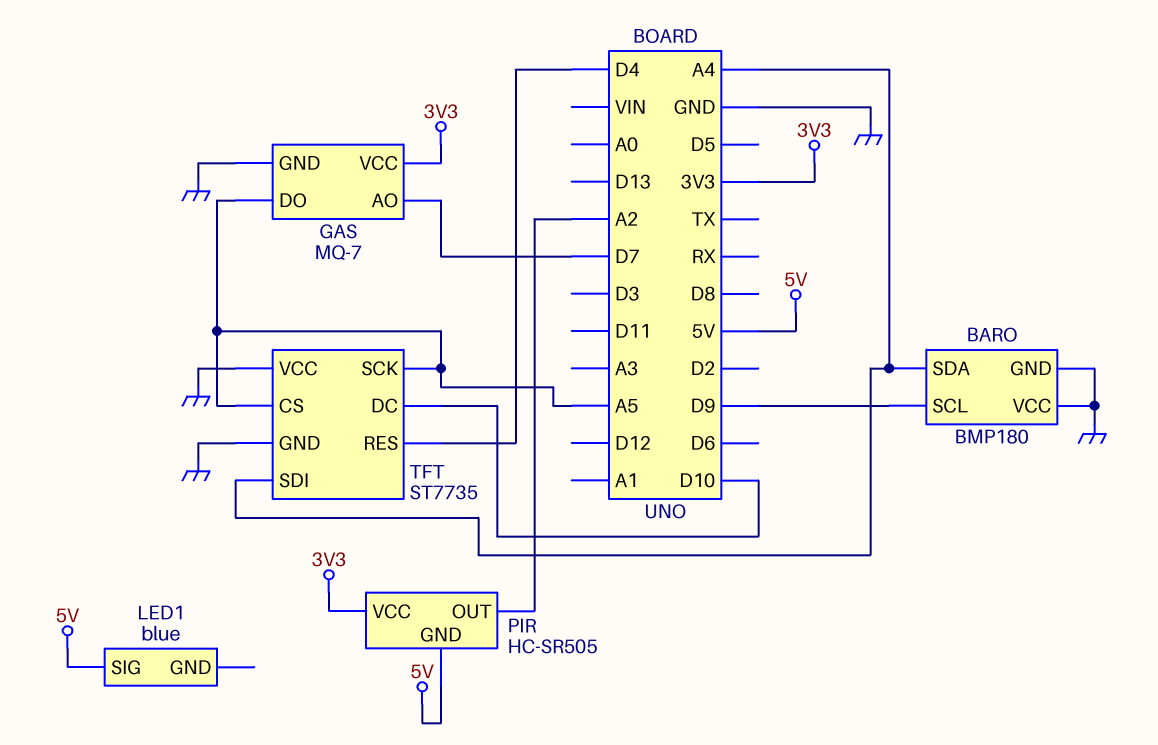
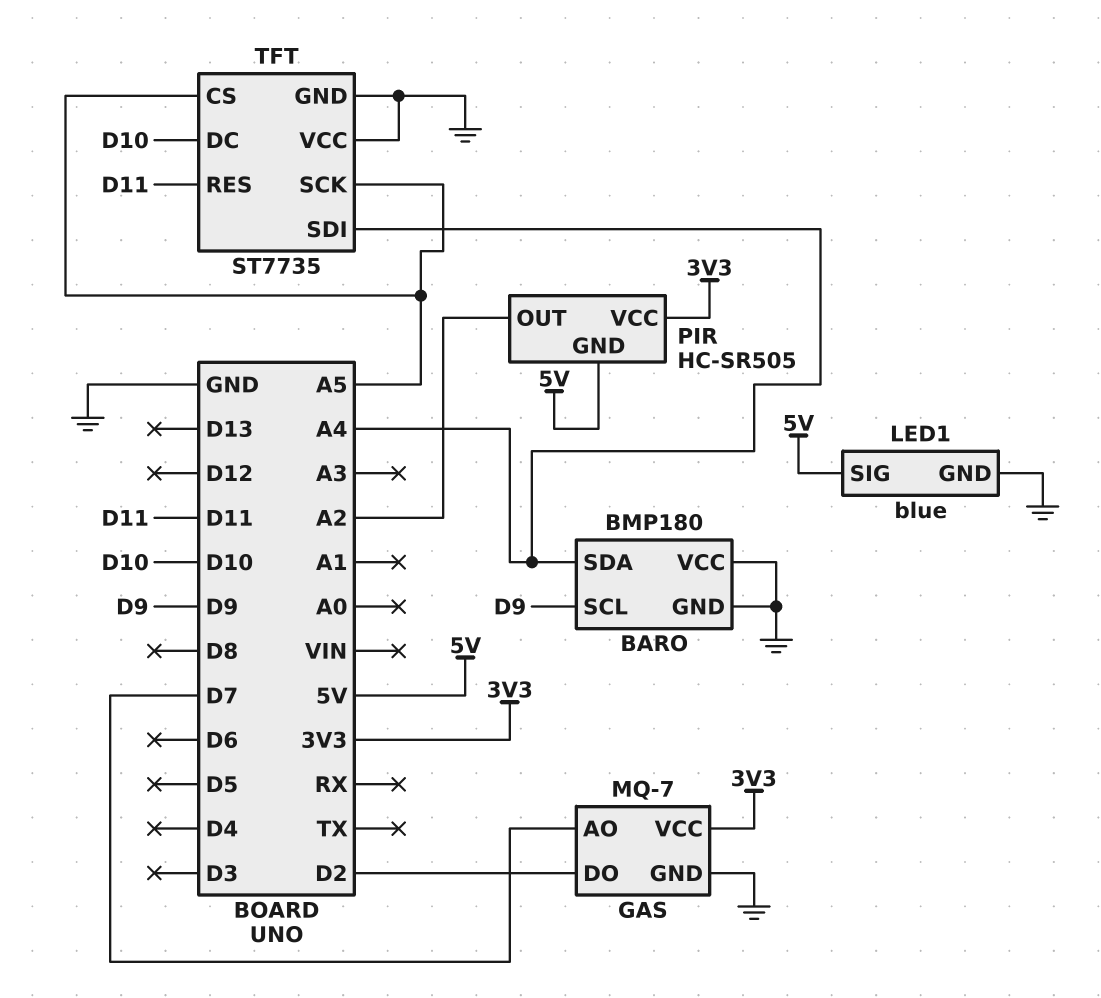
GAS pin DO: A5 -> D2
LED1 pin GND: none -> GND
TFT pin RES: D4 -> D11

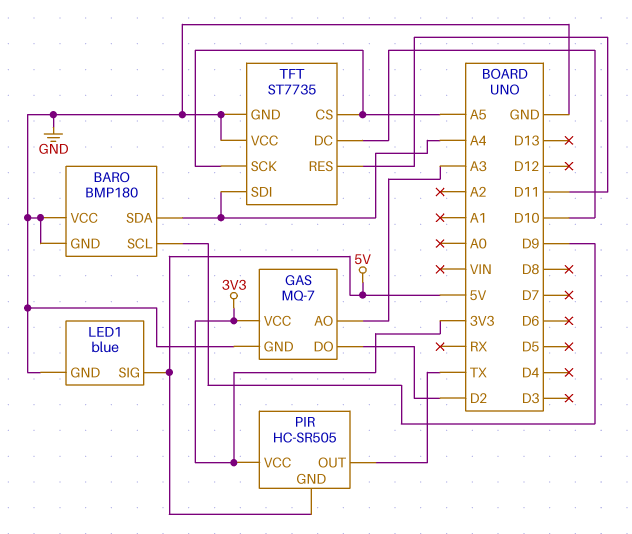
GAS pin AO: D7 -> A3
PIR pin OUT: A2 -> TX

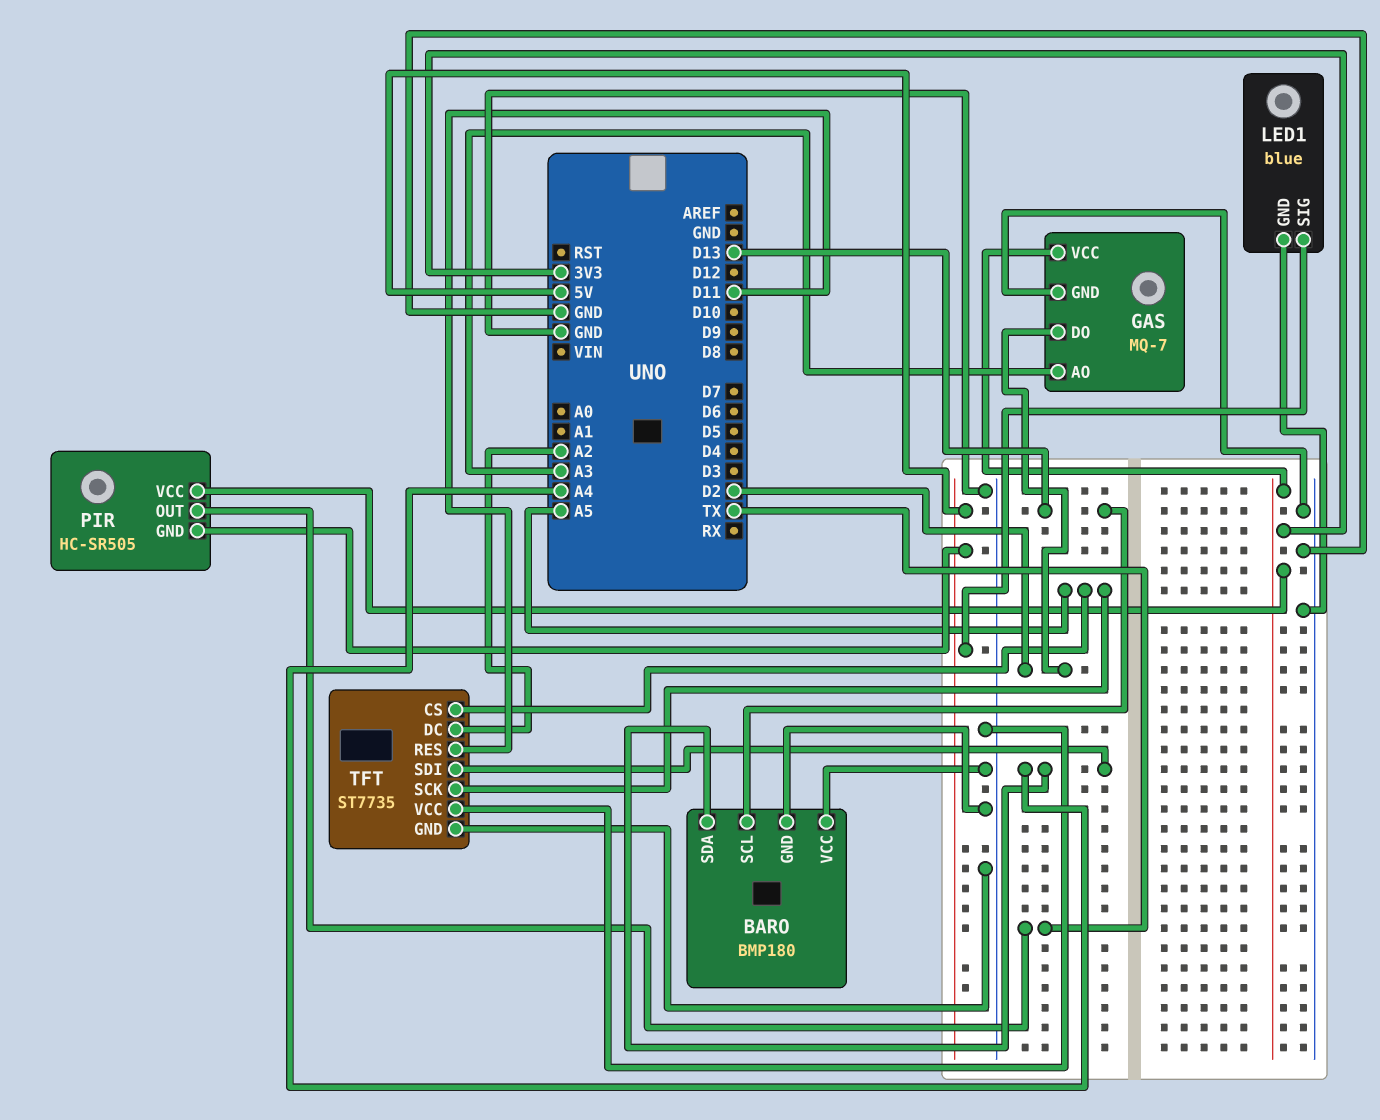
BARO pin SCL: D9 -> D13
TFT pin DC: D10 -> A2

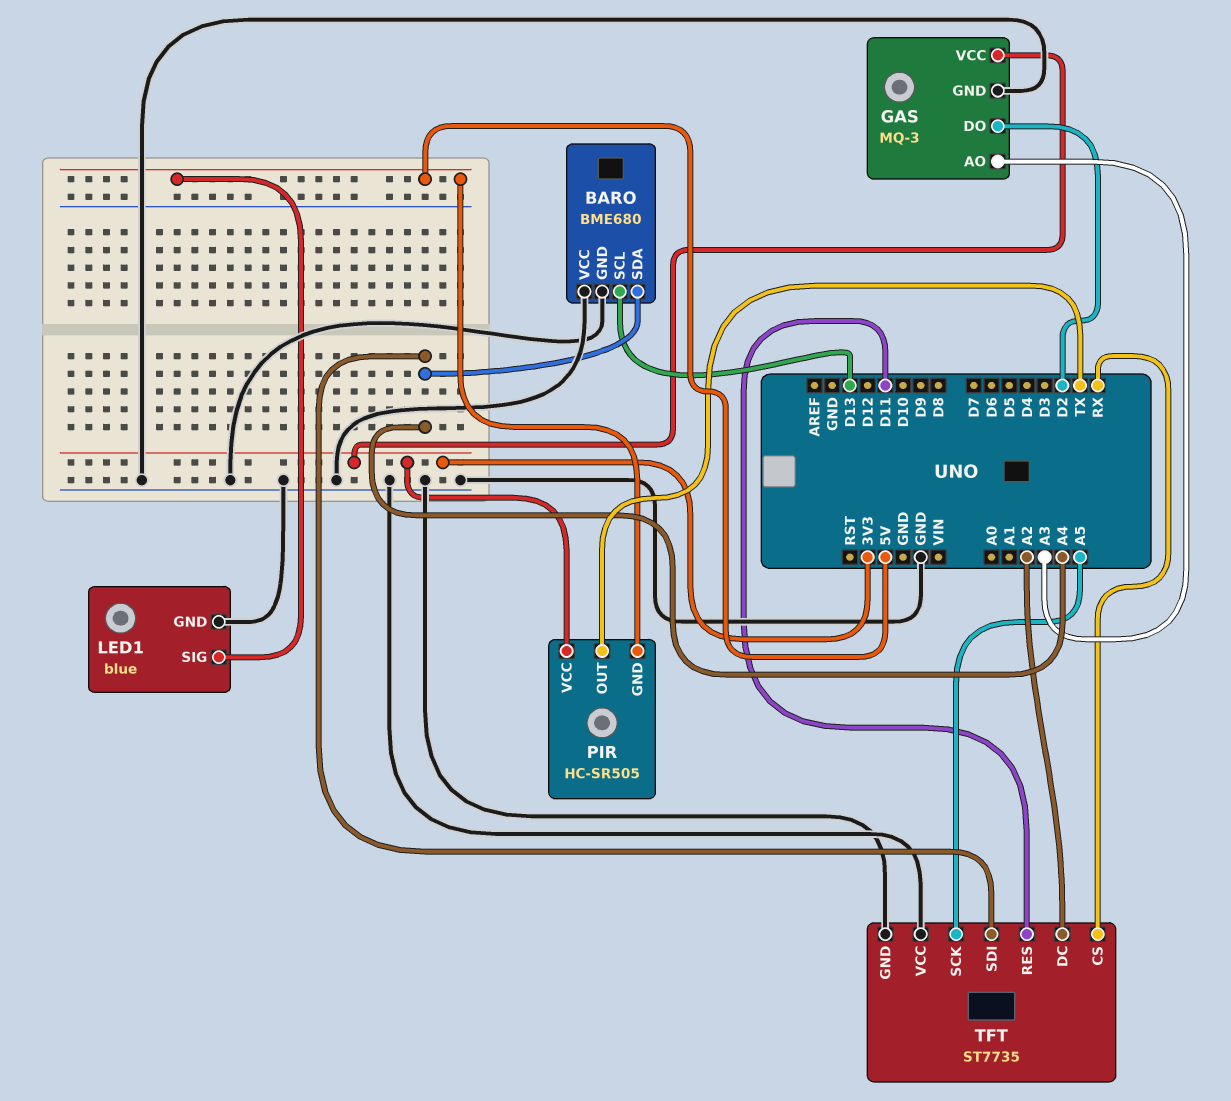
BARO: BMP180 -> BME680
GAS: MQ-7 -> MQ-3
TFT pin CS: A5 -> RX

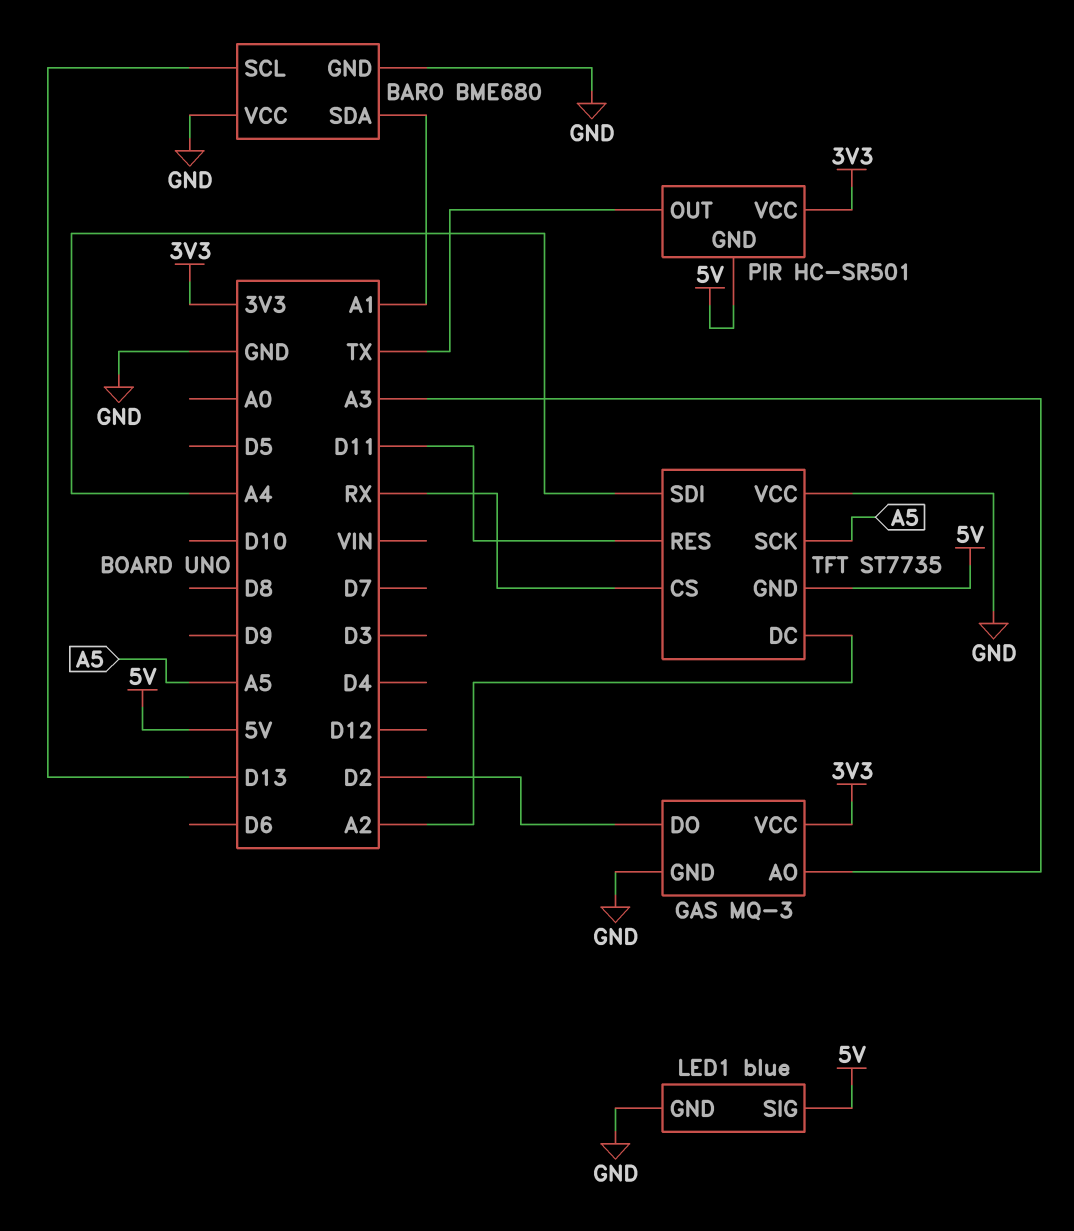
BARO pin SDA: A4 -> A1
PIR: HC-SR505 -> HC-SR501
TFT pin GND: GND -> 5V

